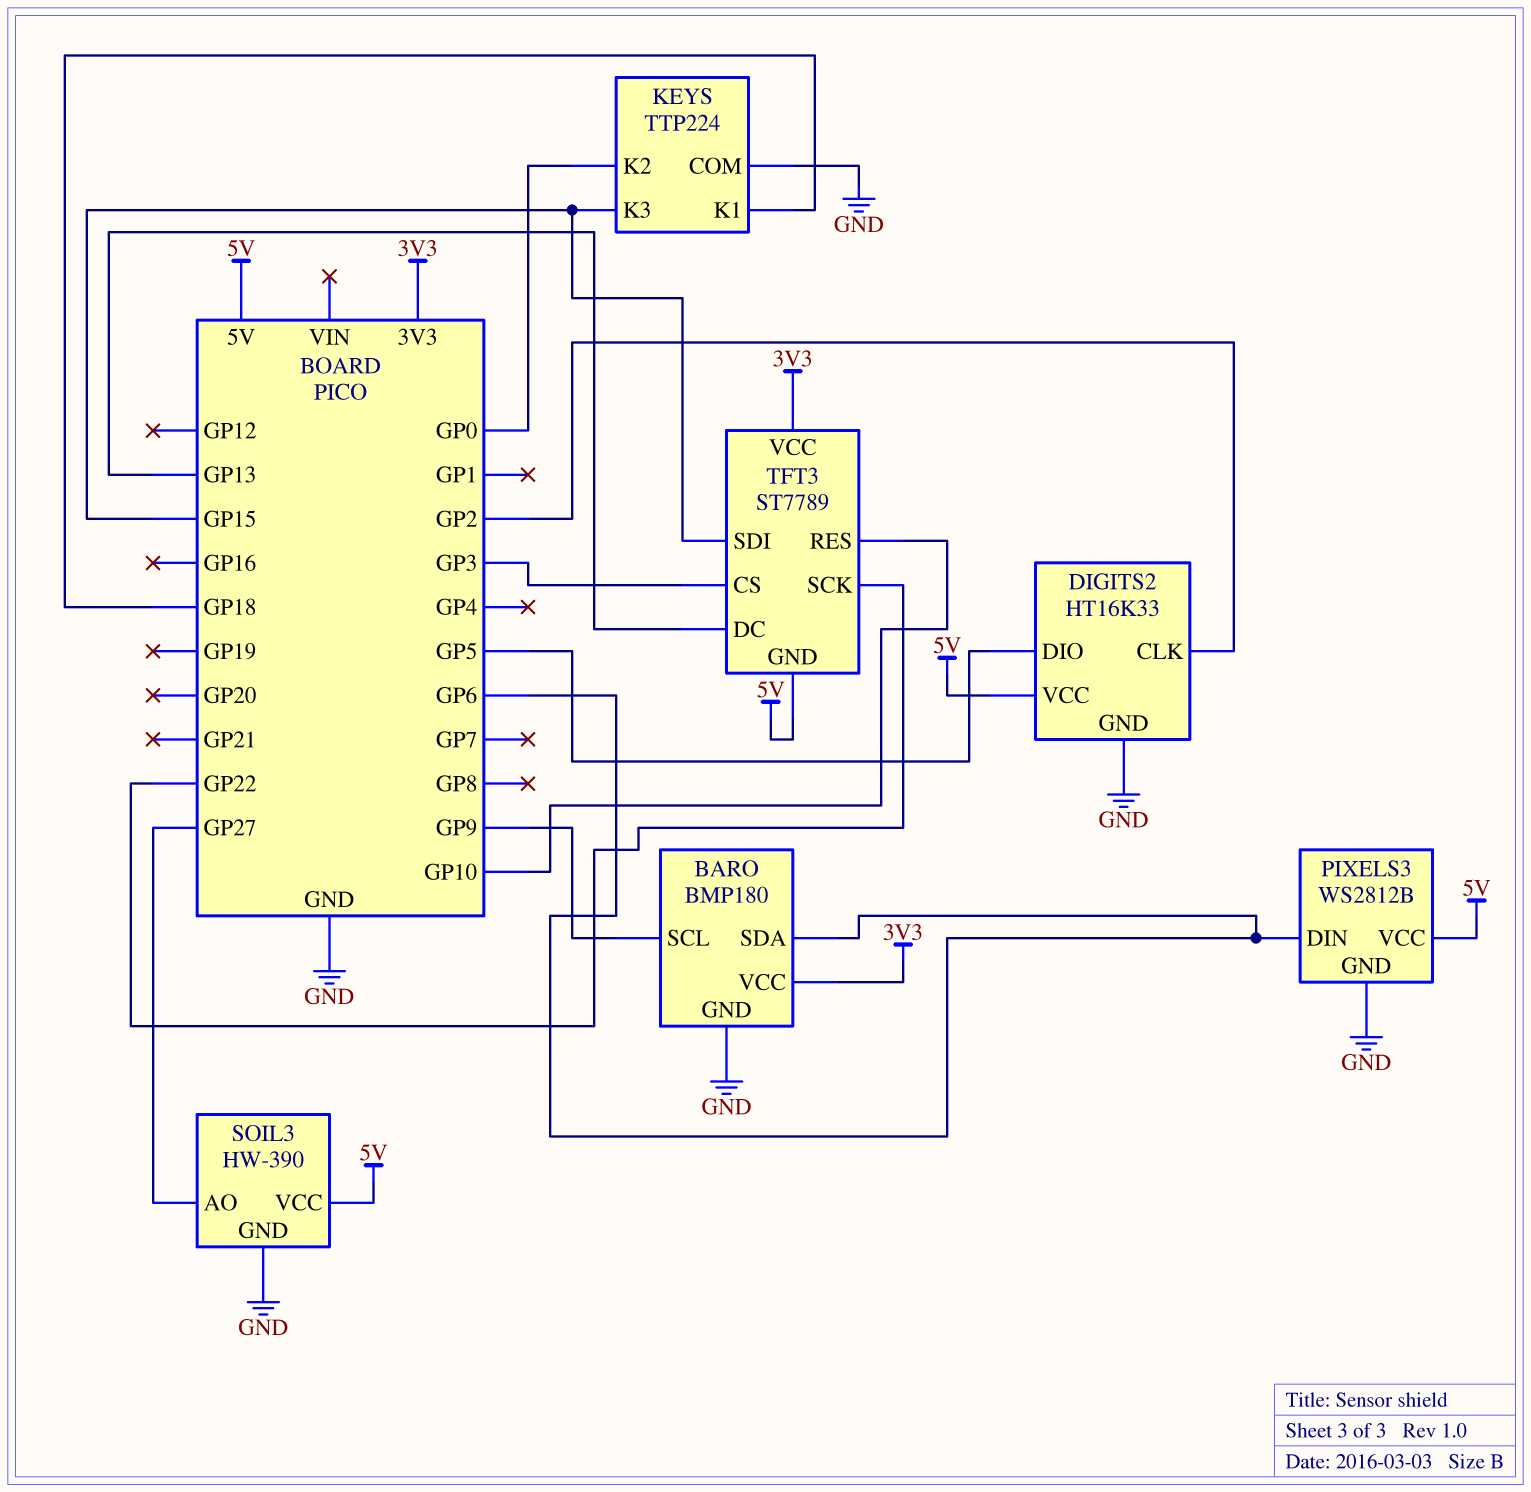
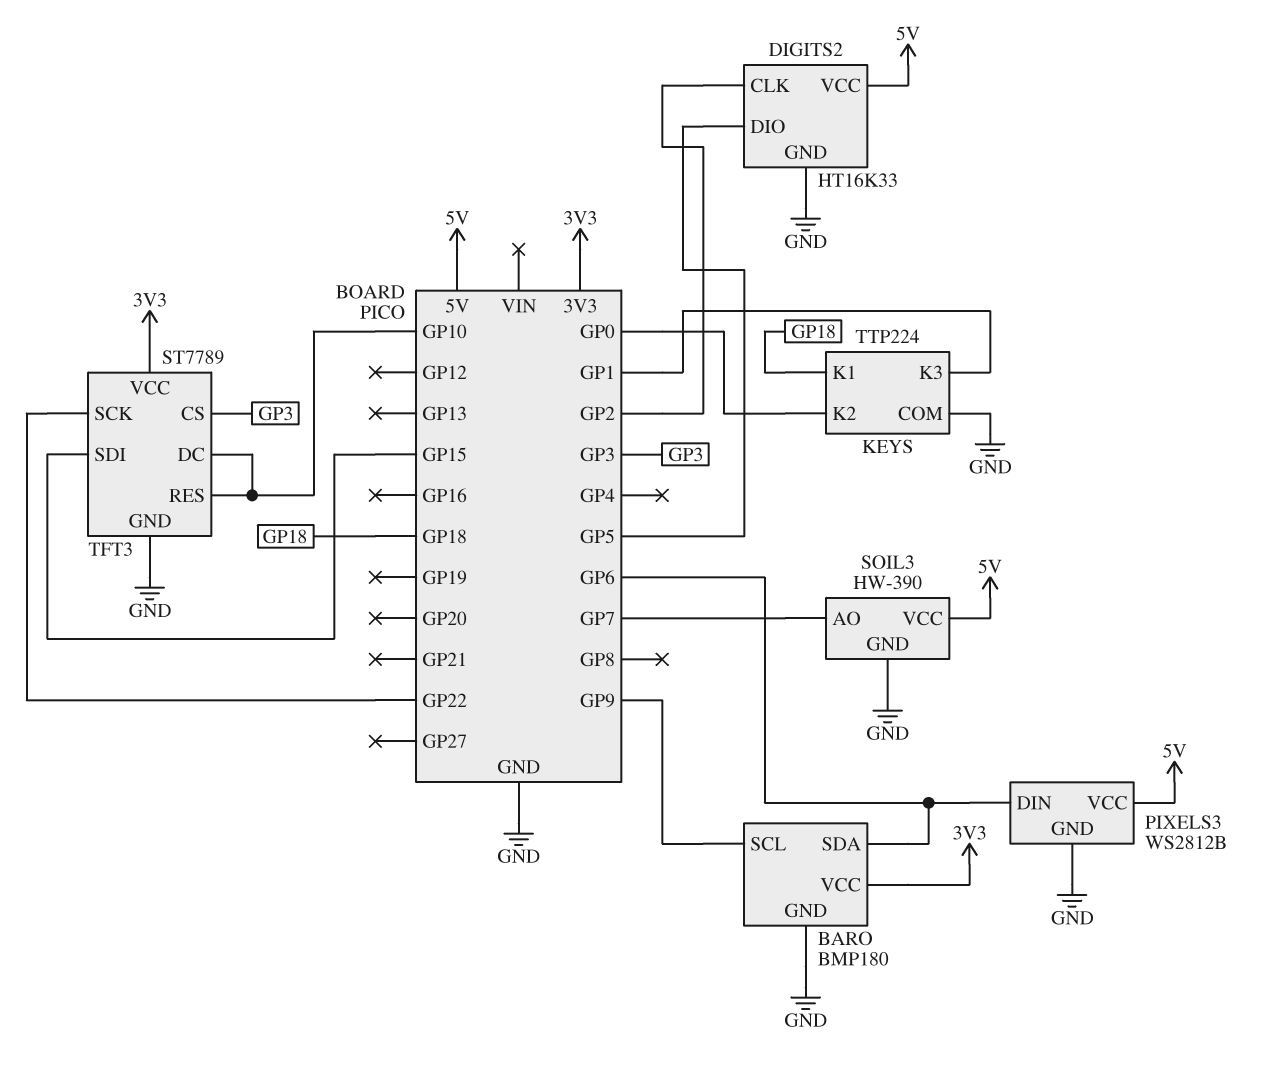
KEYS pin K3: GP15 -> GP1
SOIL3 pin AO: GP27 -> GP7
TFT3 pin DC: GP13 -> GP10
TFT3 pin GND: 5V -> GND

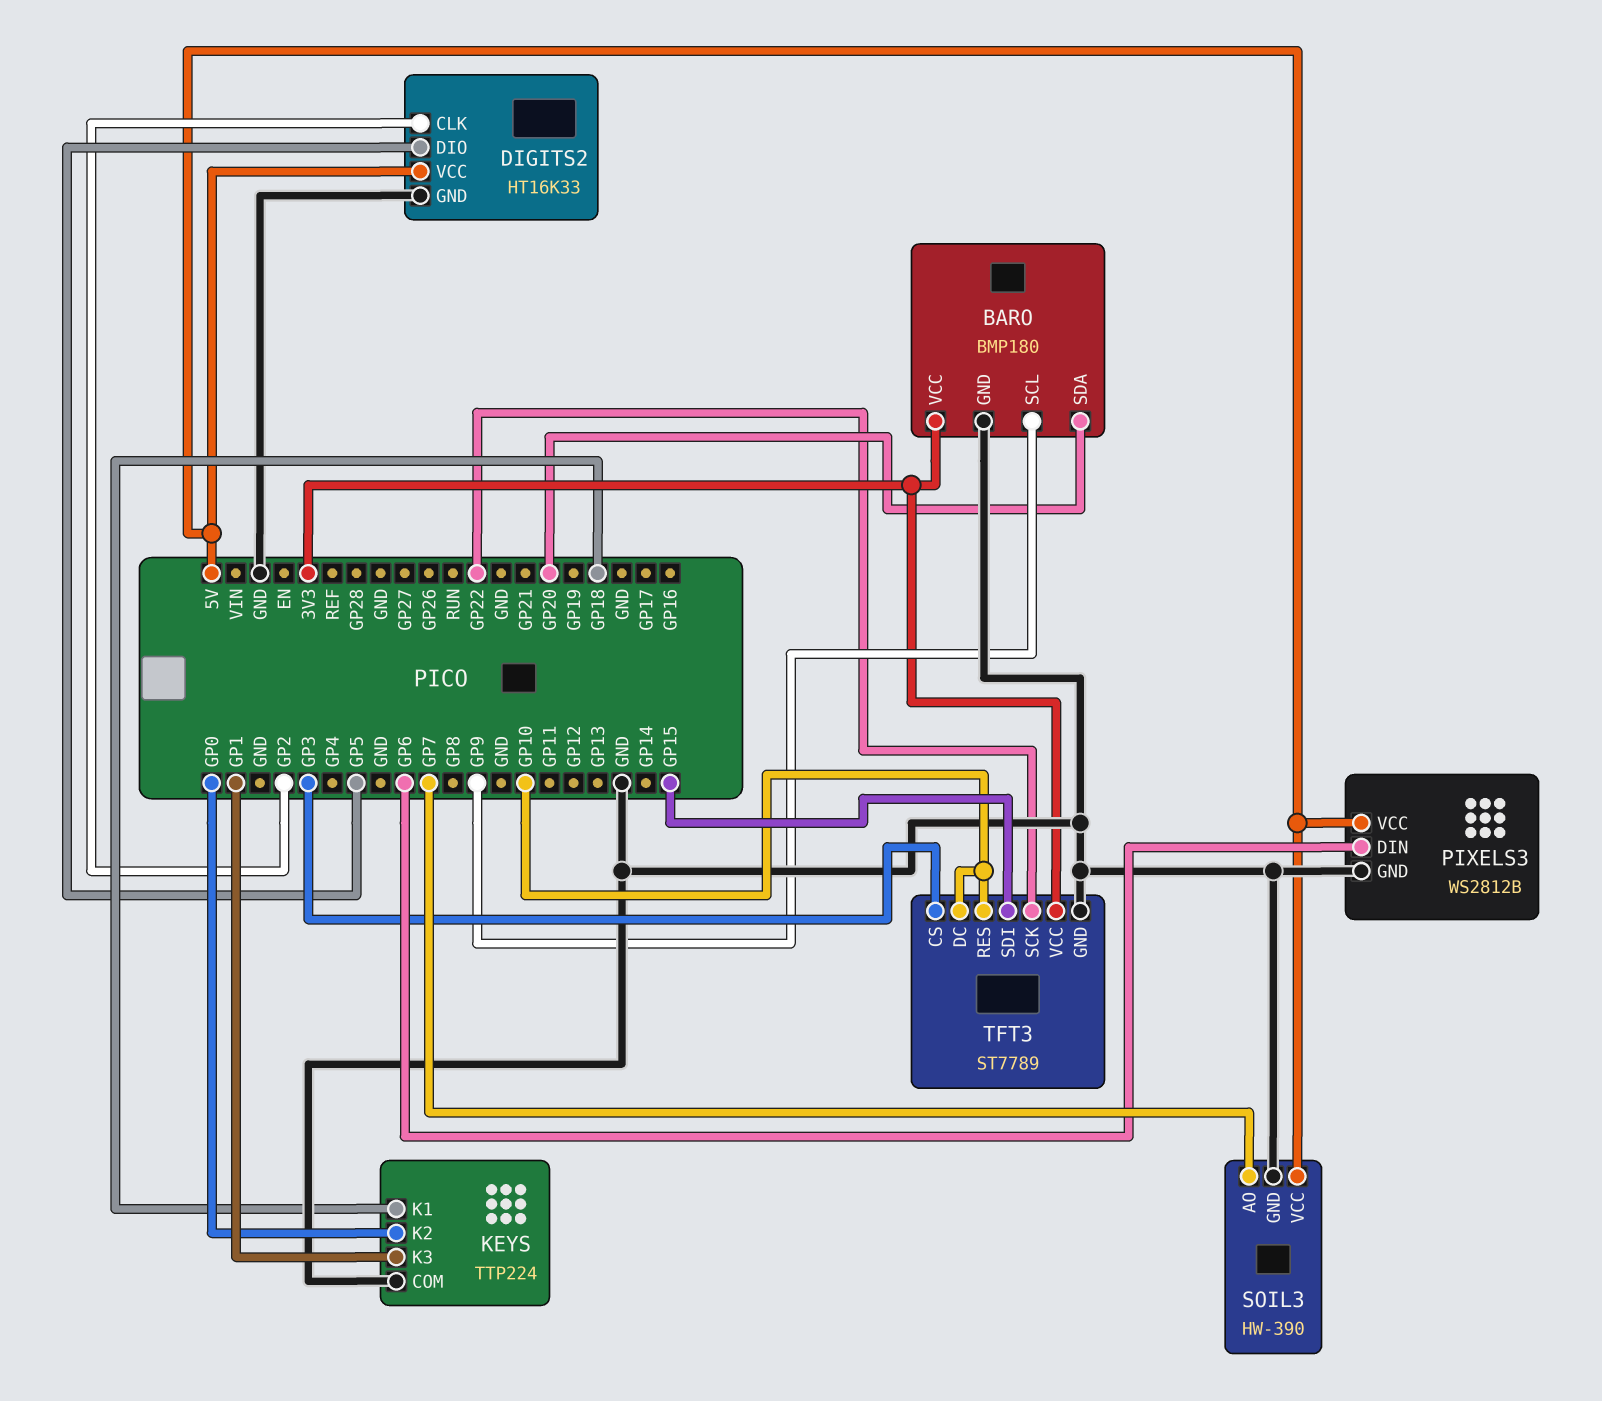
BARO pin SDA: GP6 -> GP20

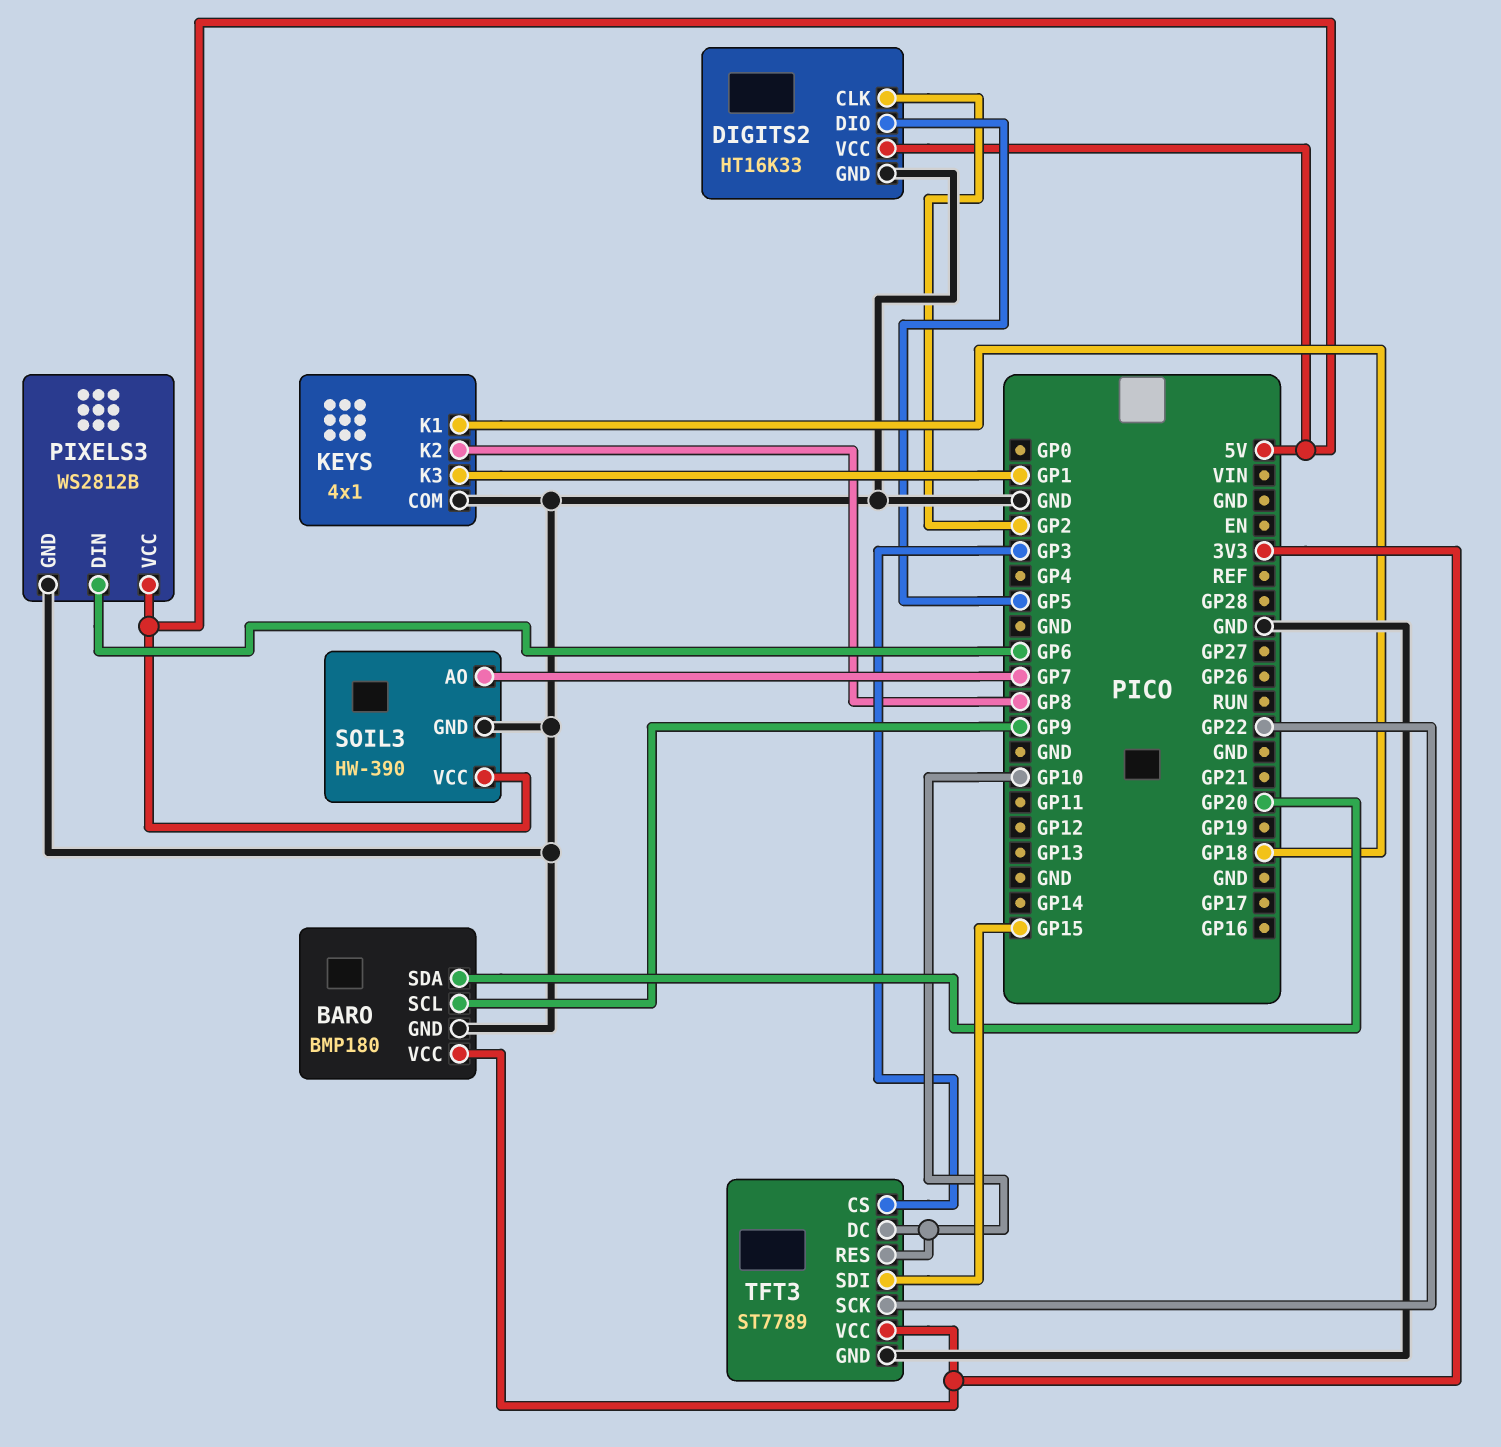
KEYS: TTP224 -> 4x1
KEYS pin K2: GP0 -> GP8

